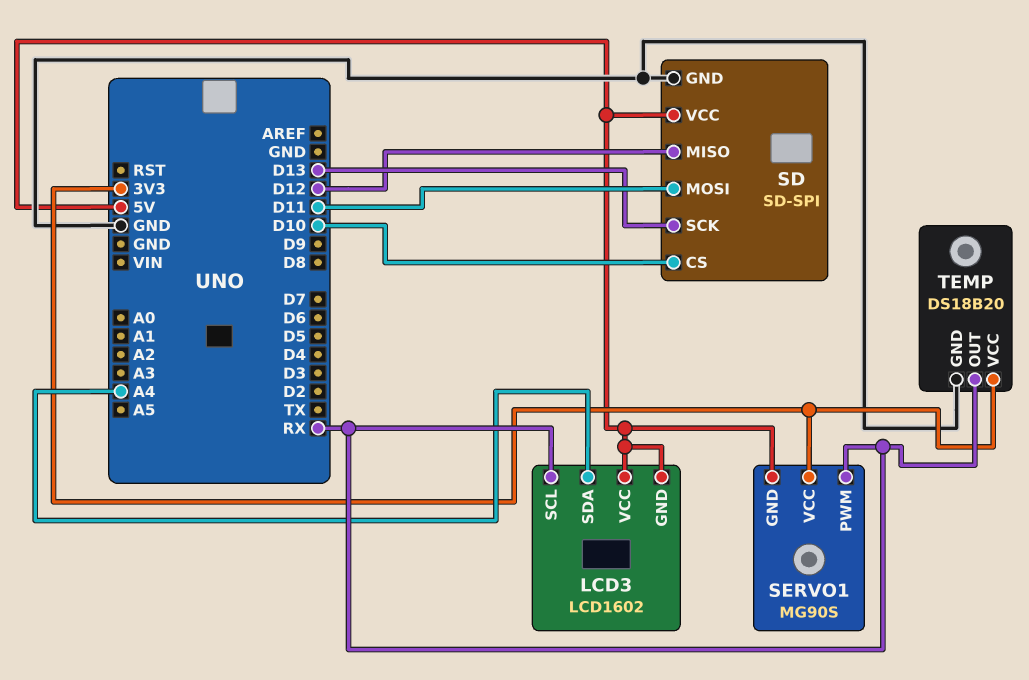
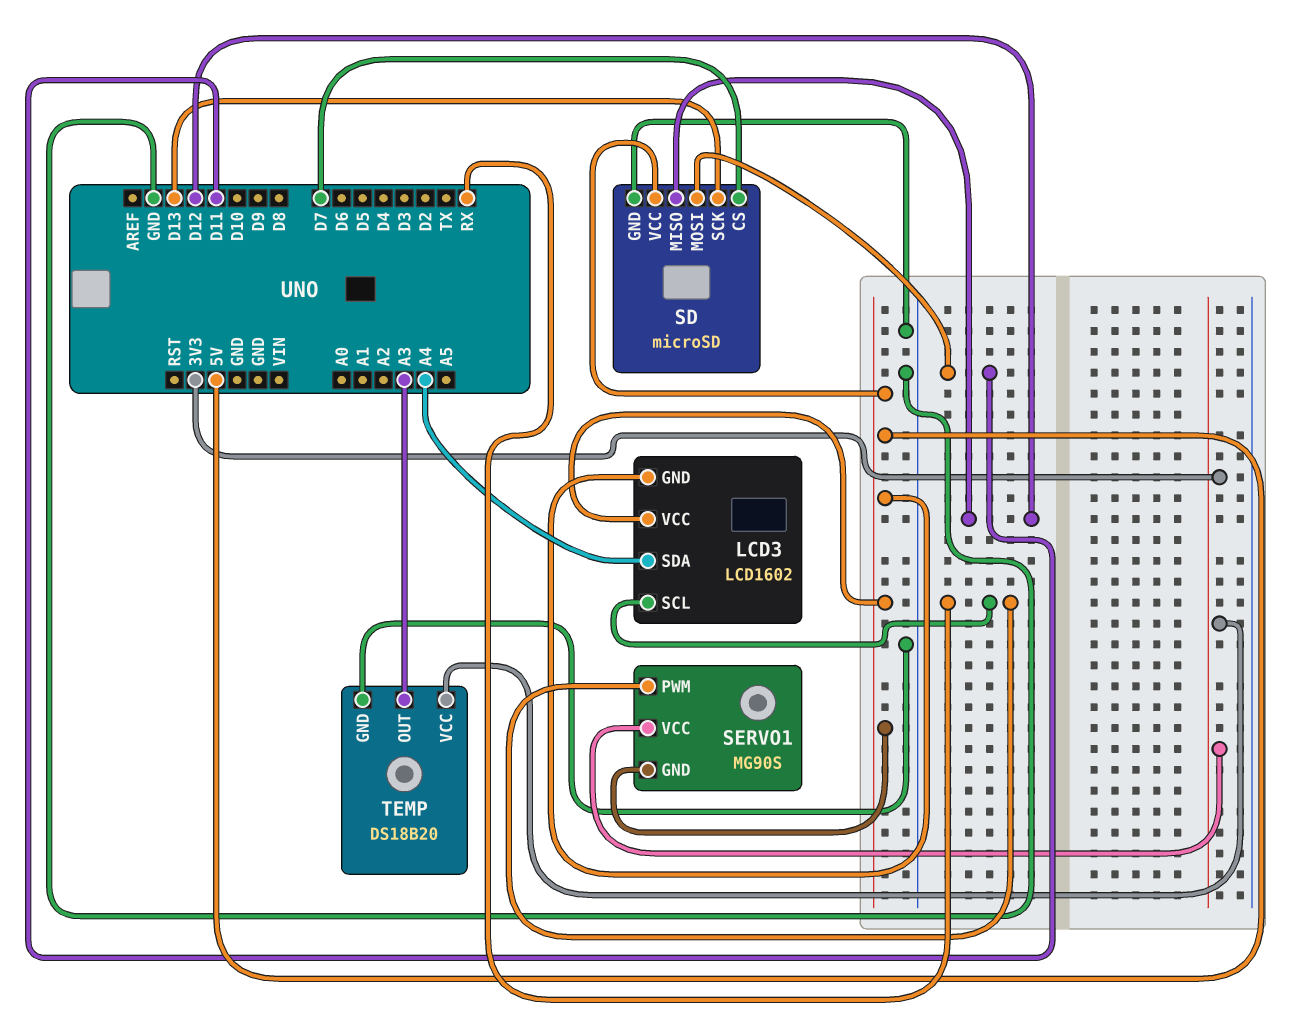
SD: SD-SPI -> microSD
SD pin CS: D10 -> D7
TEMP pin OUT: RX -> A3

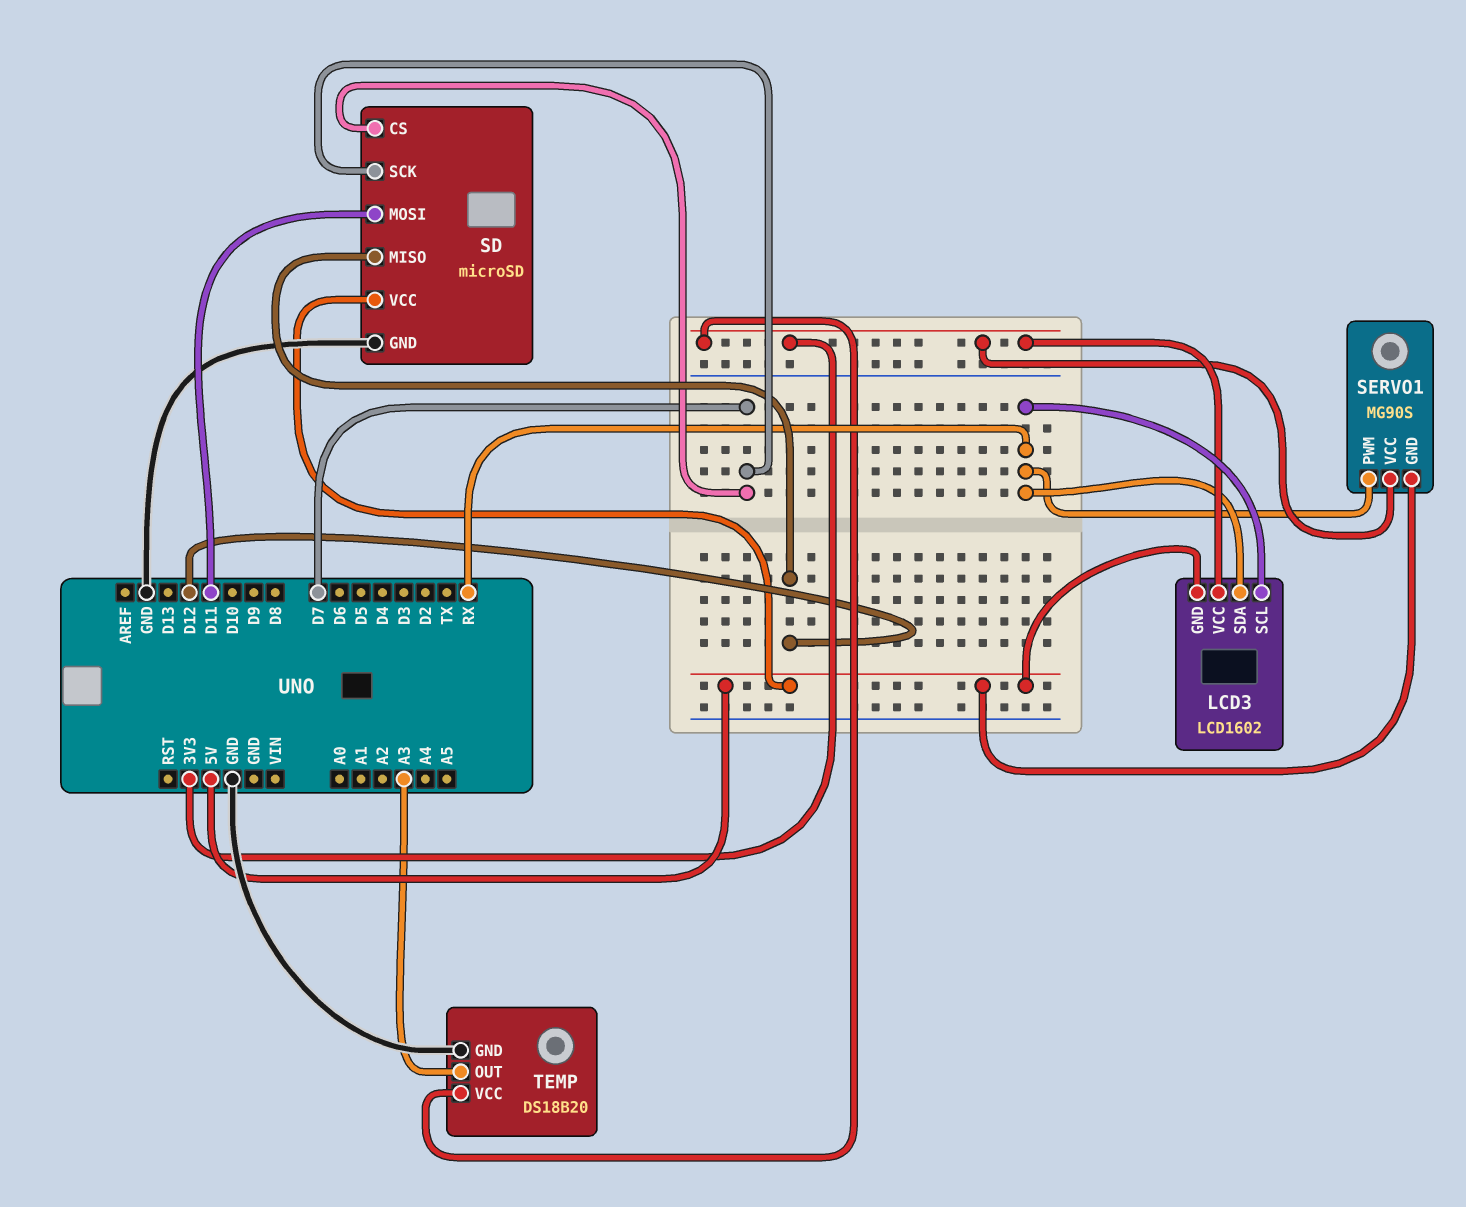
LCD3 pin SDA: A4 -> RX
LCD3 pin VCC: 5V -> 3V3
SD pin SCK: D13 -> D7

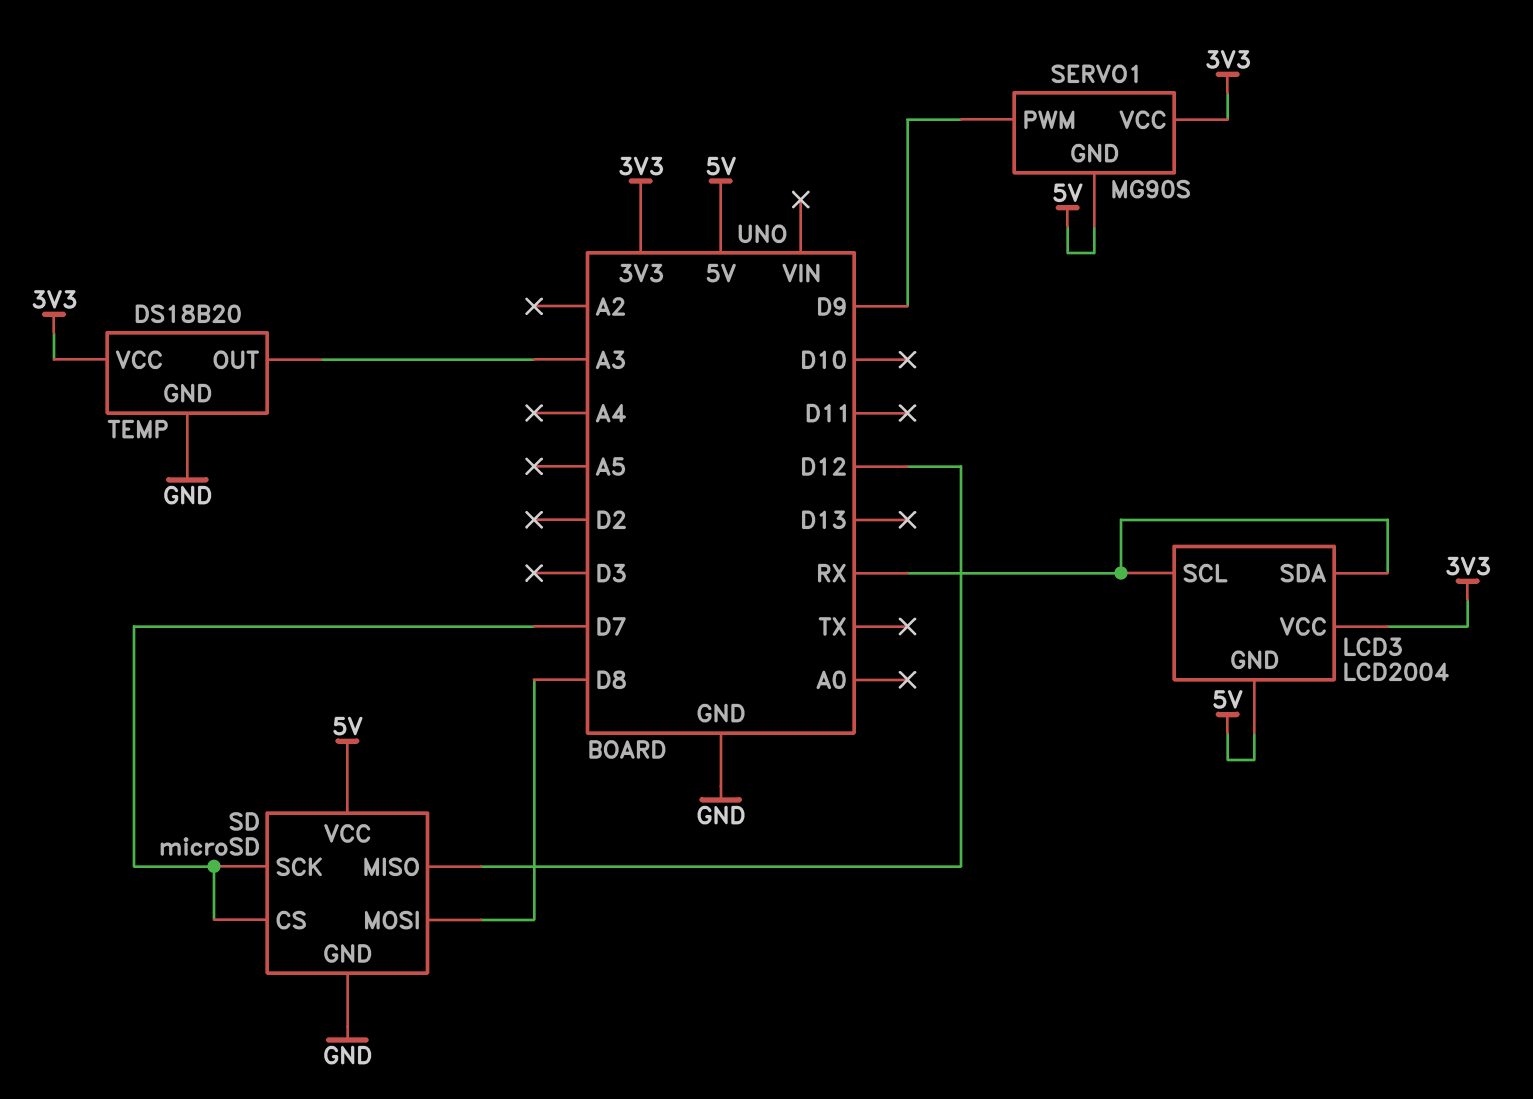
LCD3: LCD1602 -> LCD2004
SD pin MOSI: D11 -> D8
SERVO1 pin PWM: RX -> D9

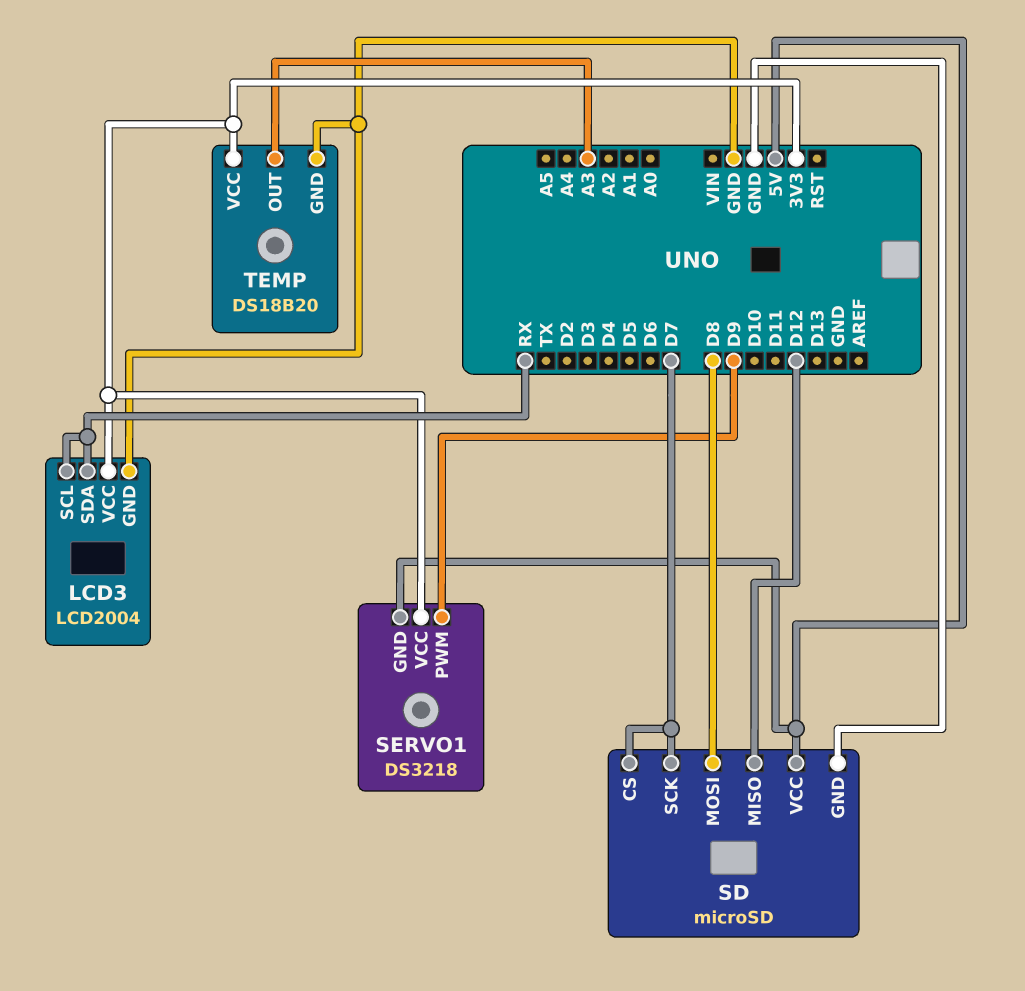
LCD3 pin GND: 5V -> GND
SERVO1: MG90S -> DS3218

